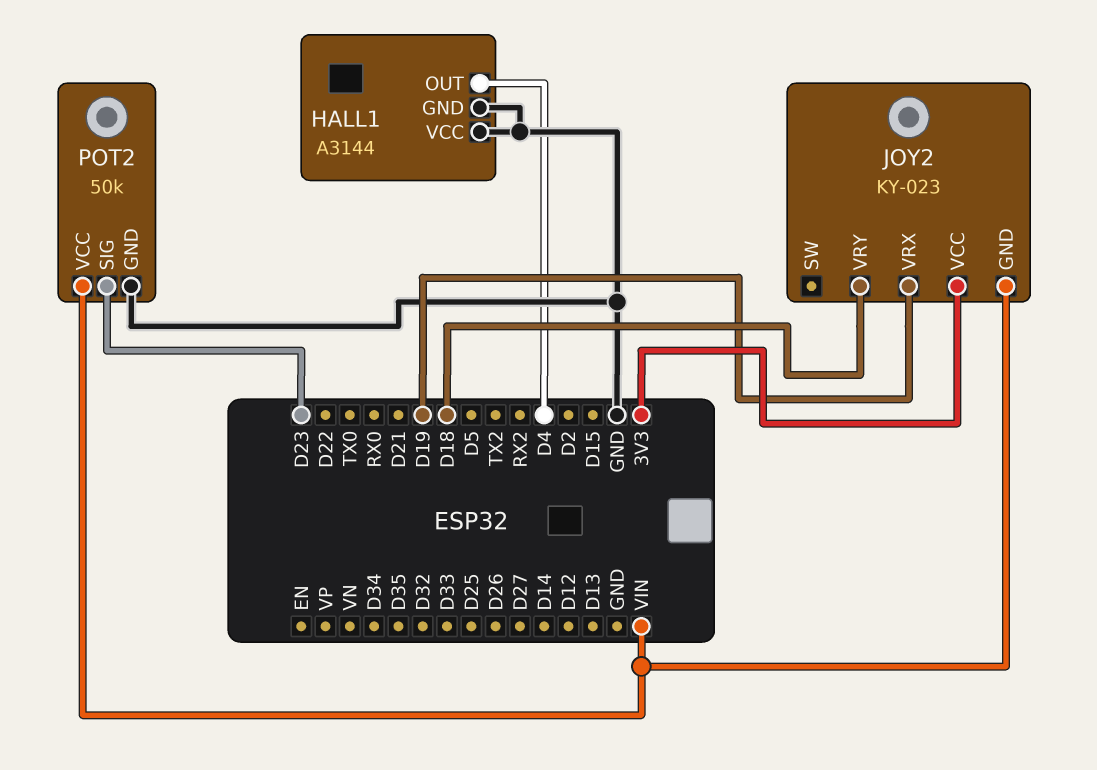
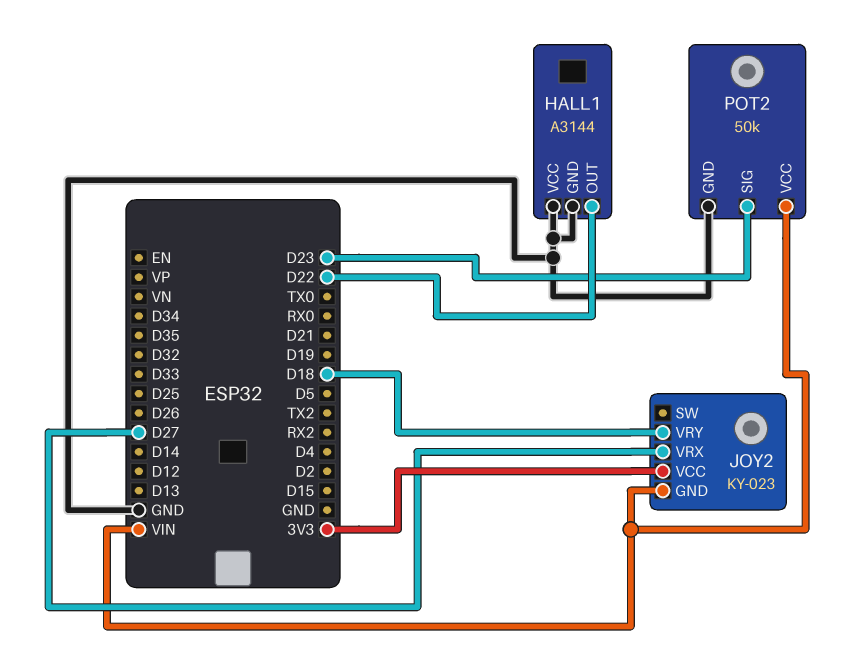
HALL1 pin OUT: D4 -> D22
JOY2 pin VRX: D19 -> D27

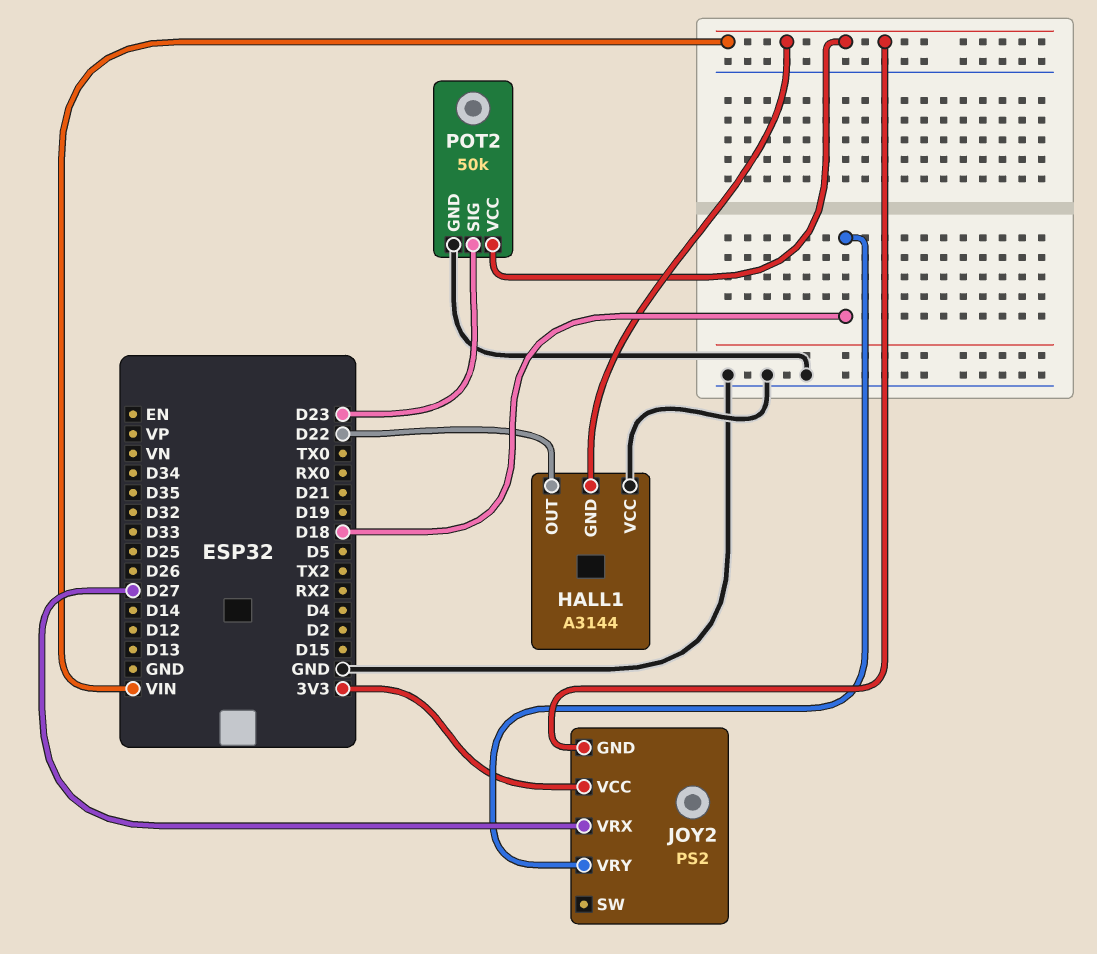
HALL1 pin GND: GND -> VIN
JOY2: KY-023 -> PS2

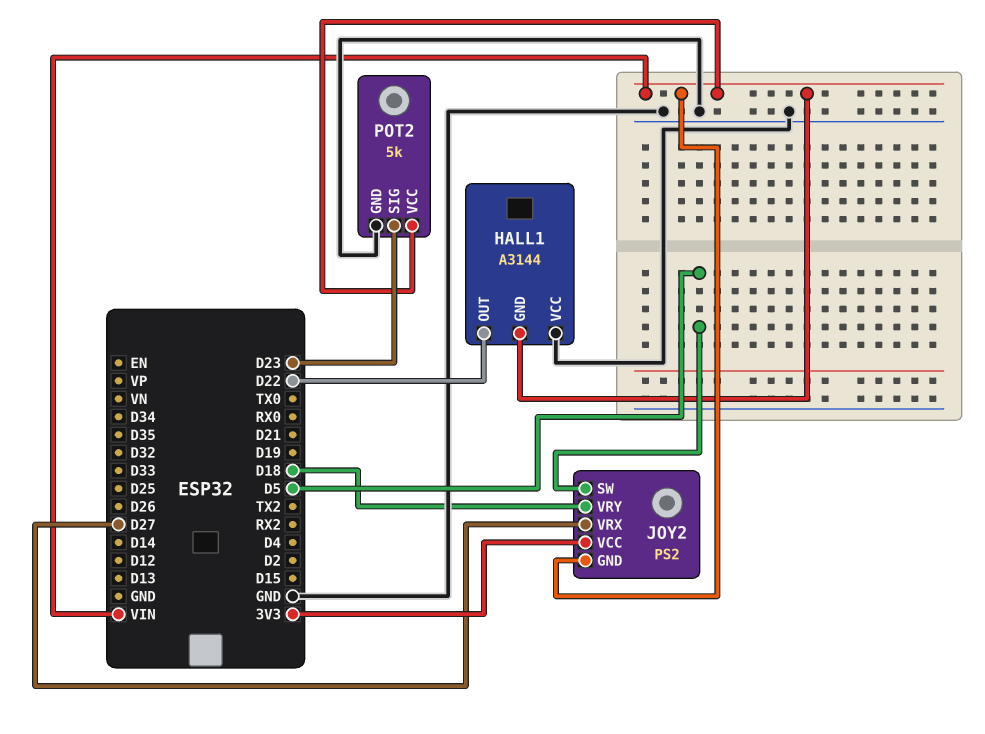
JOY2 pin SW: none -> D5
POT2: 50k -> 5k

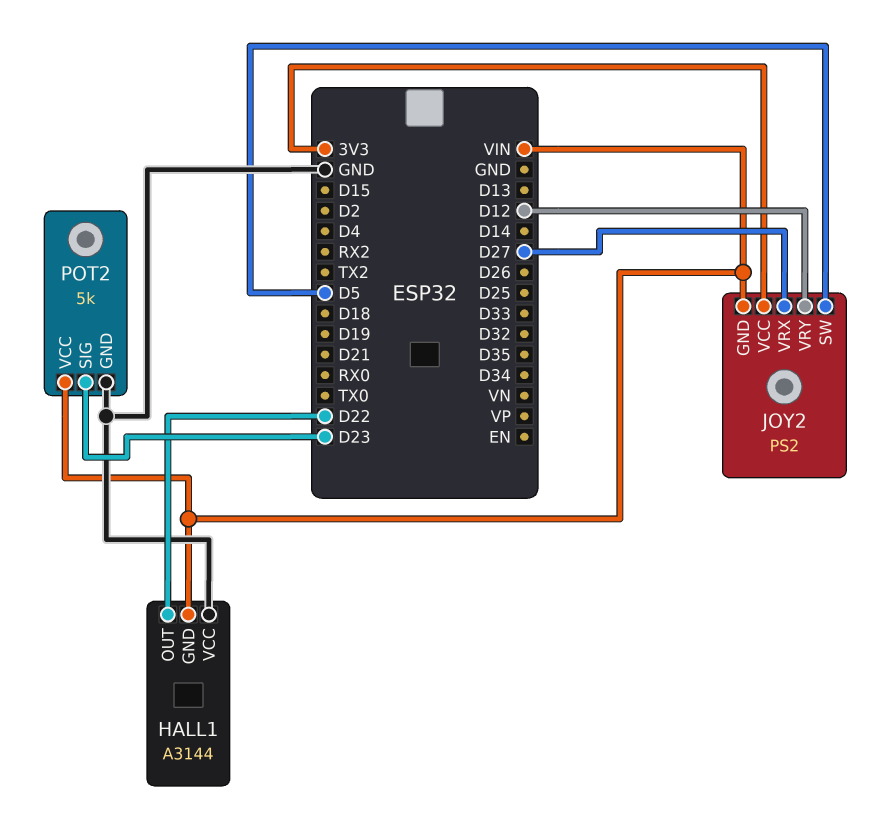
JOY2 pin VRY: D18 -> D12

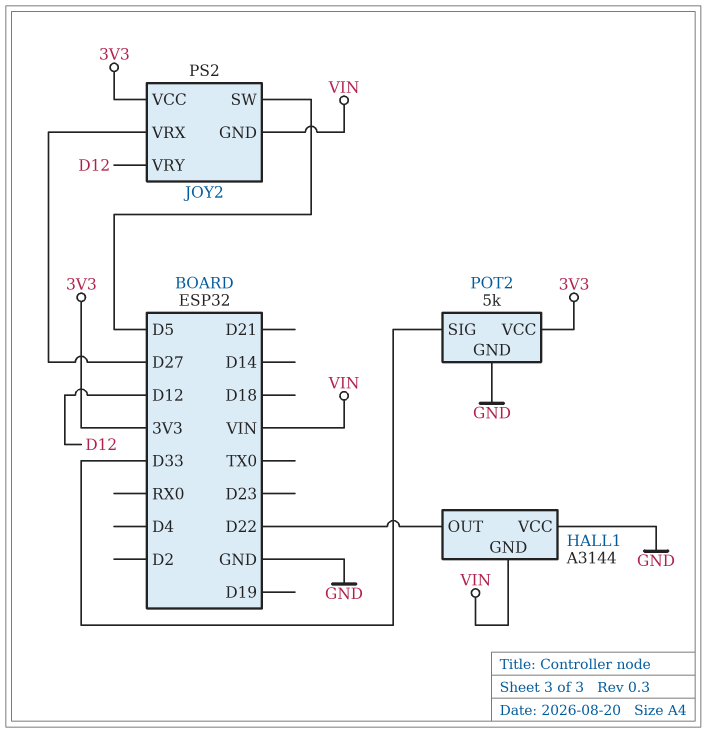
POT2 pin SIG: D23 -> D33
POT2 pin VCC: VIN -> 3V3

